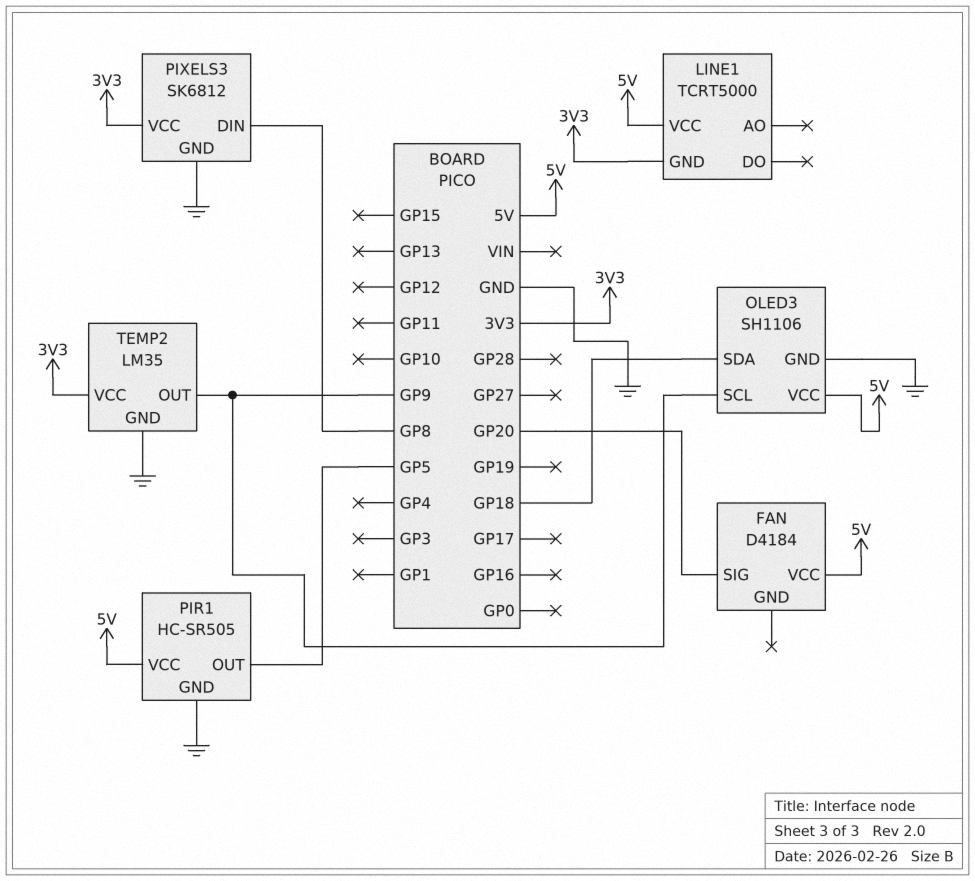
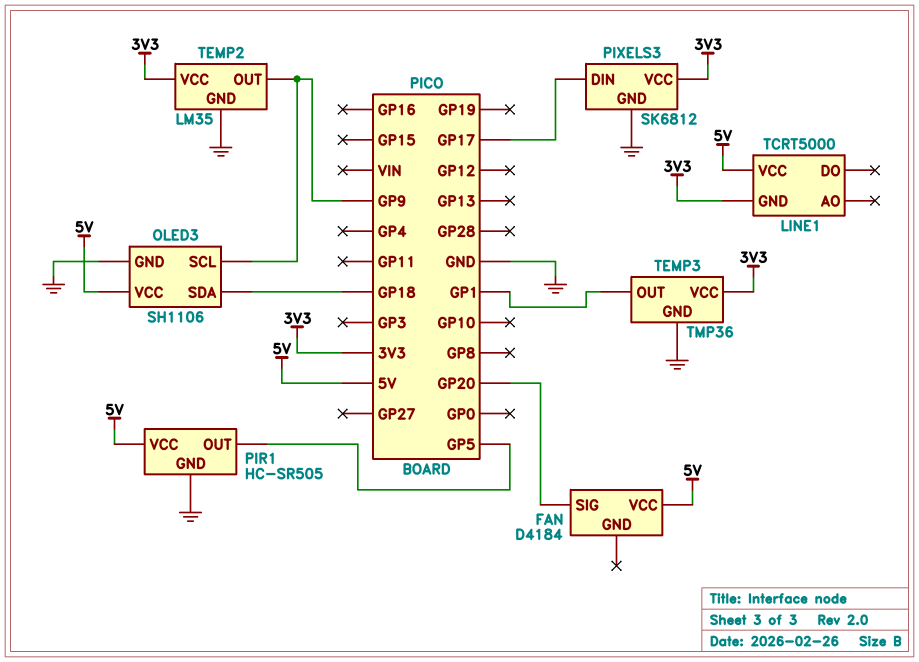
PIXELS3 pin DIN: GP8 -> GP17
TEMP3: none -> TMP36
TEMP3 pin GND: none -> GND
TEMP3 pin OUT: none -> GP1
TEMP3 pin VCC: none -> 3V3

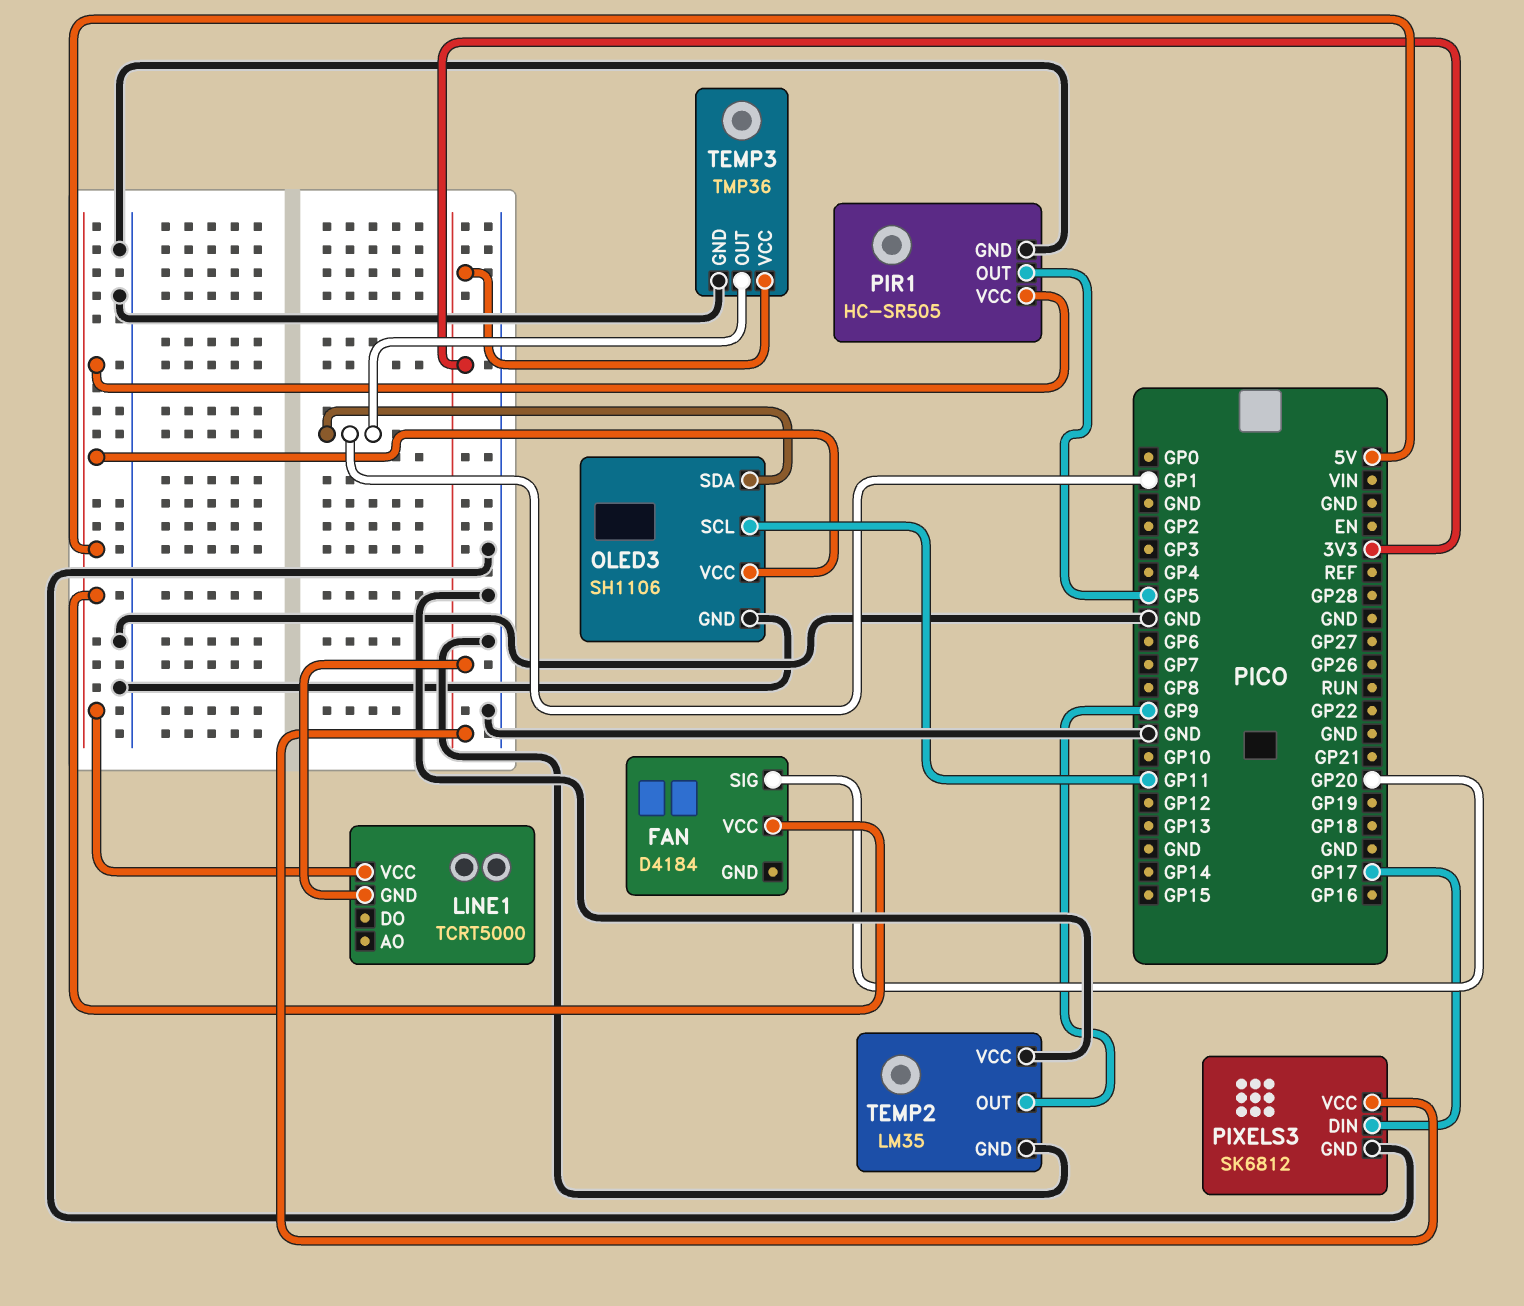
OLED3 pin SCL: GP9 -> GP11
OLED3 pin SDA: GP18 -> GP1
TEMP2 pin VCC: 3V3 -> GND

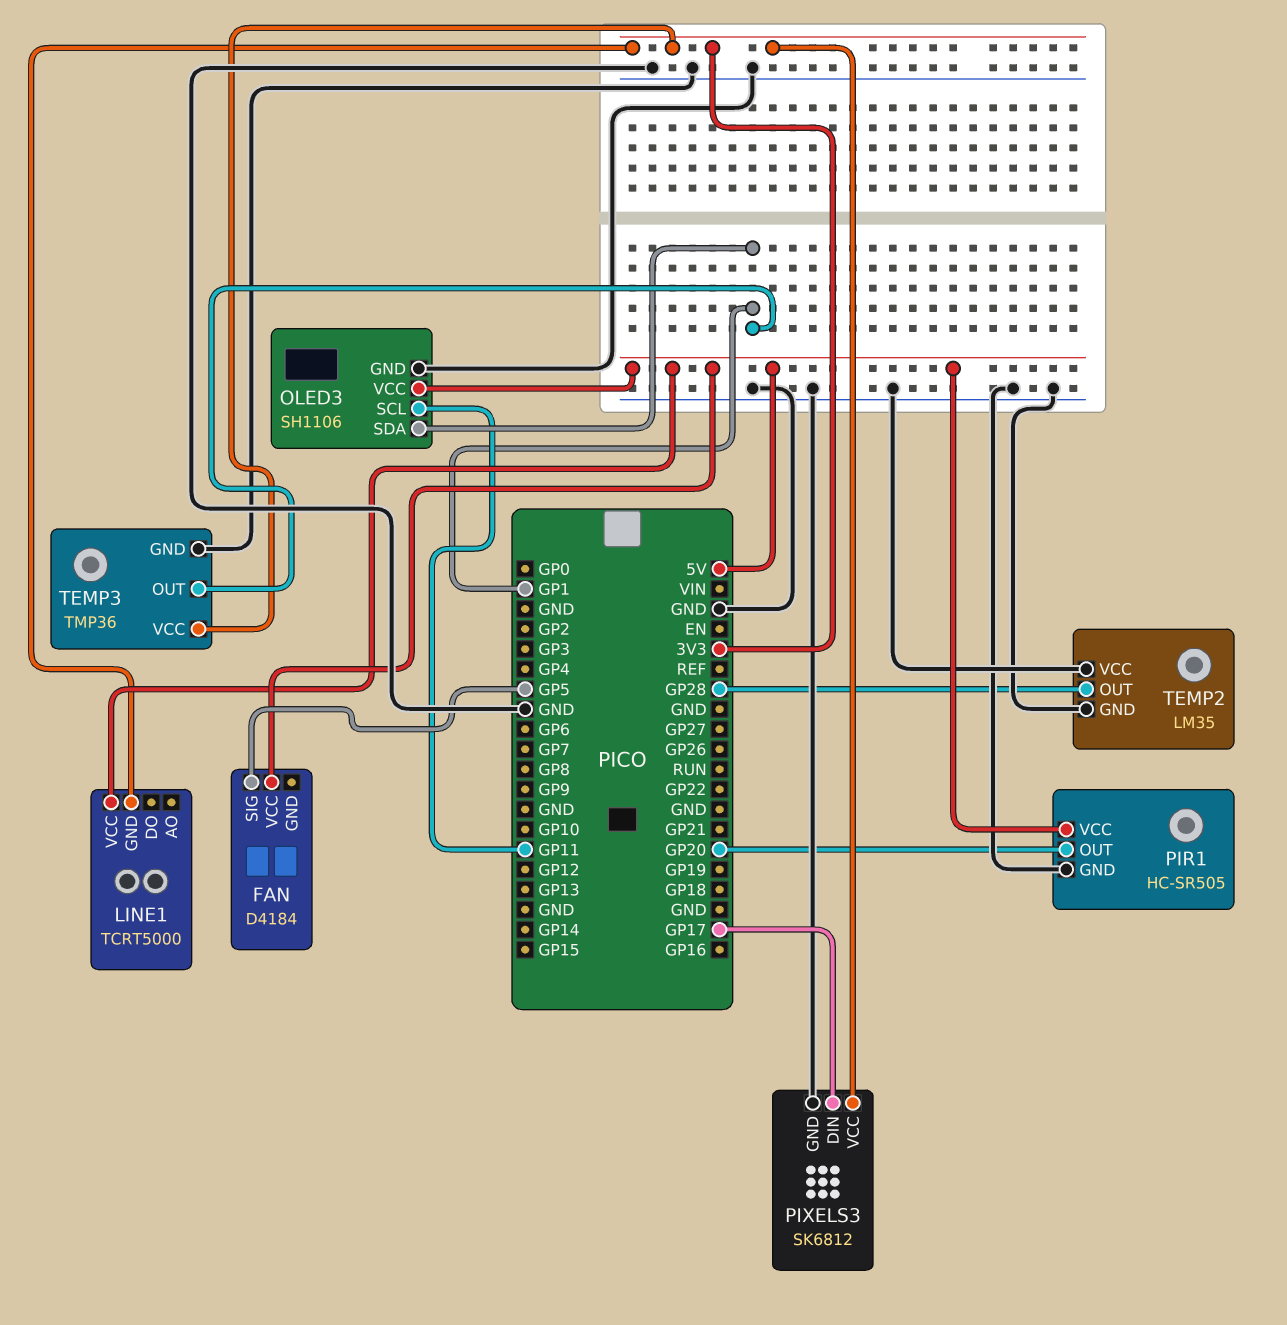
FAN pin SIG: GP20 -> GP5
PIR1 pin OUT: GP5 -> GP20
TEMP2 pin OUT: GP9 -> GP28

